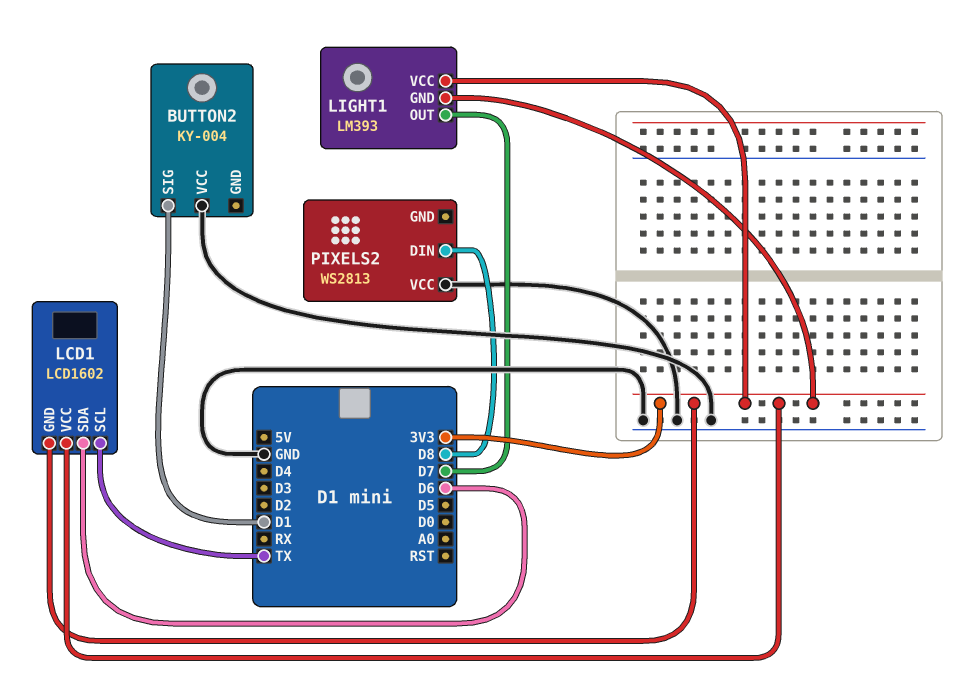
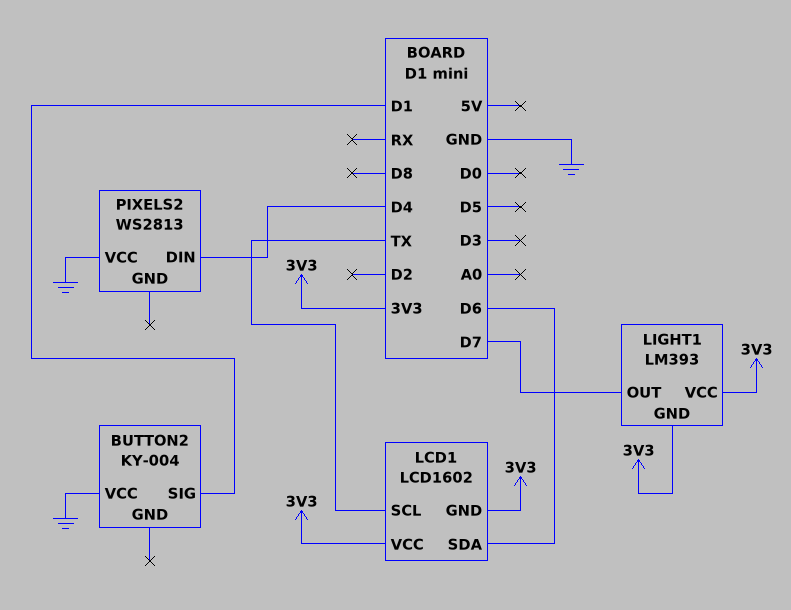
PIXELS2 pin DIN: D8 -> D4

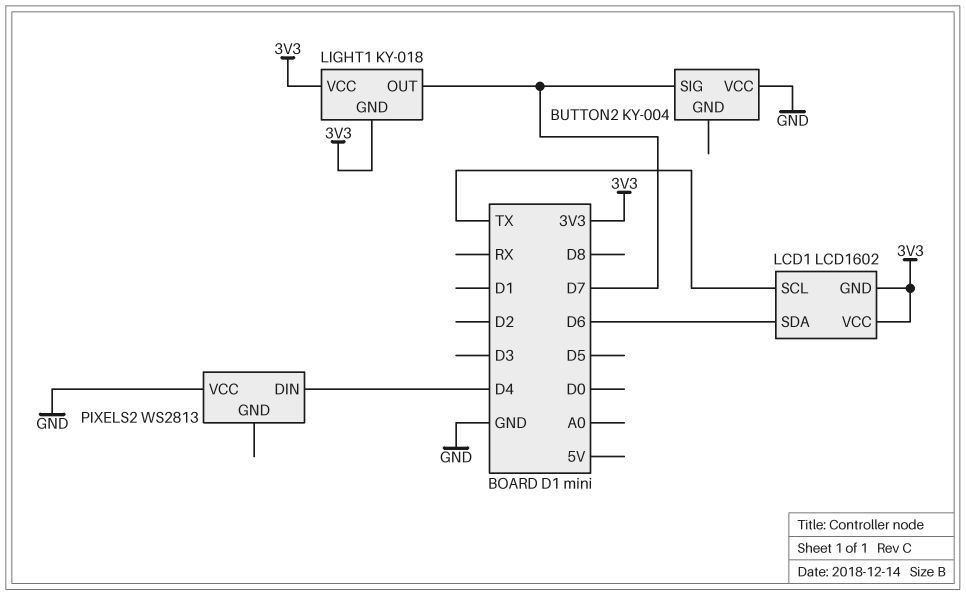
BUTTON2 pin SIG: D1 -> D7
LIGHT1: LM393 -> KY-018

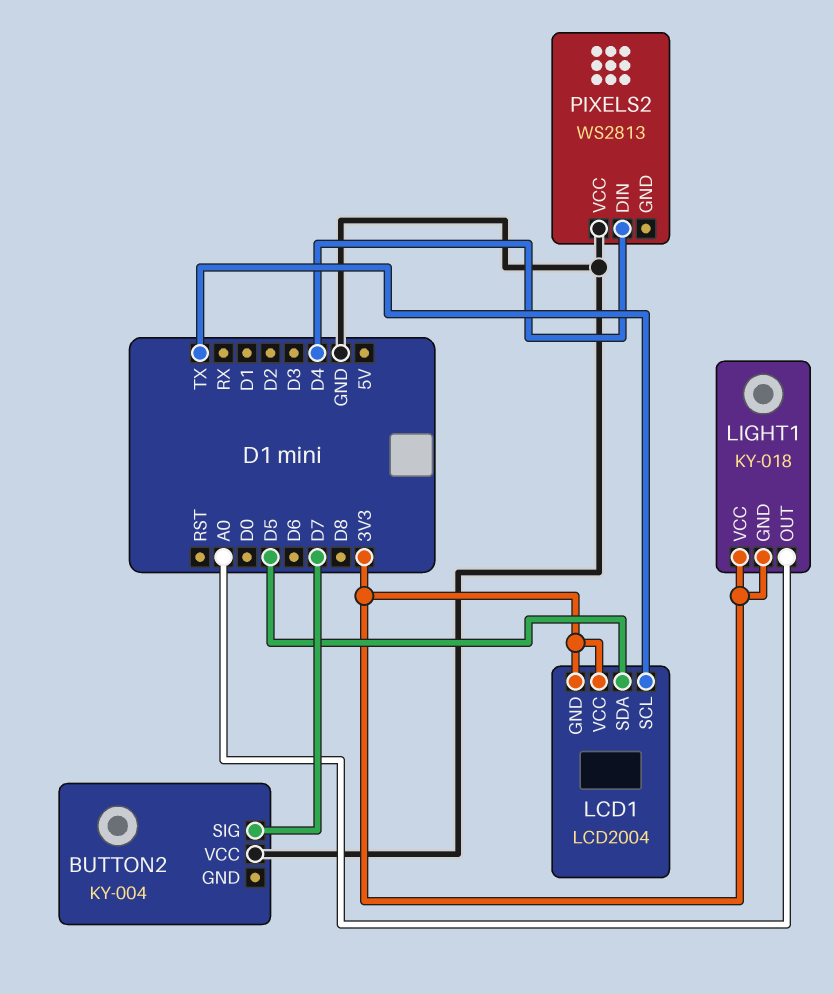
LCD1: LCD1602 -> LCD2004
LCD1 pin SDA: D6 -> D5
LIGHT1 pin OUT: D7 -> A0

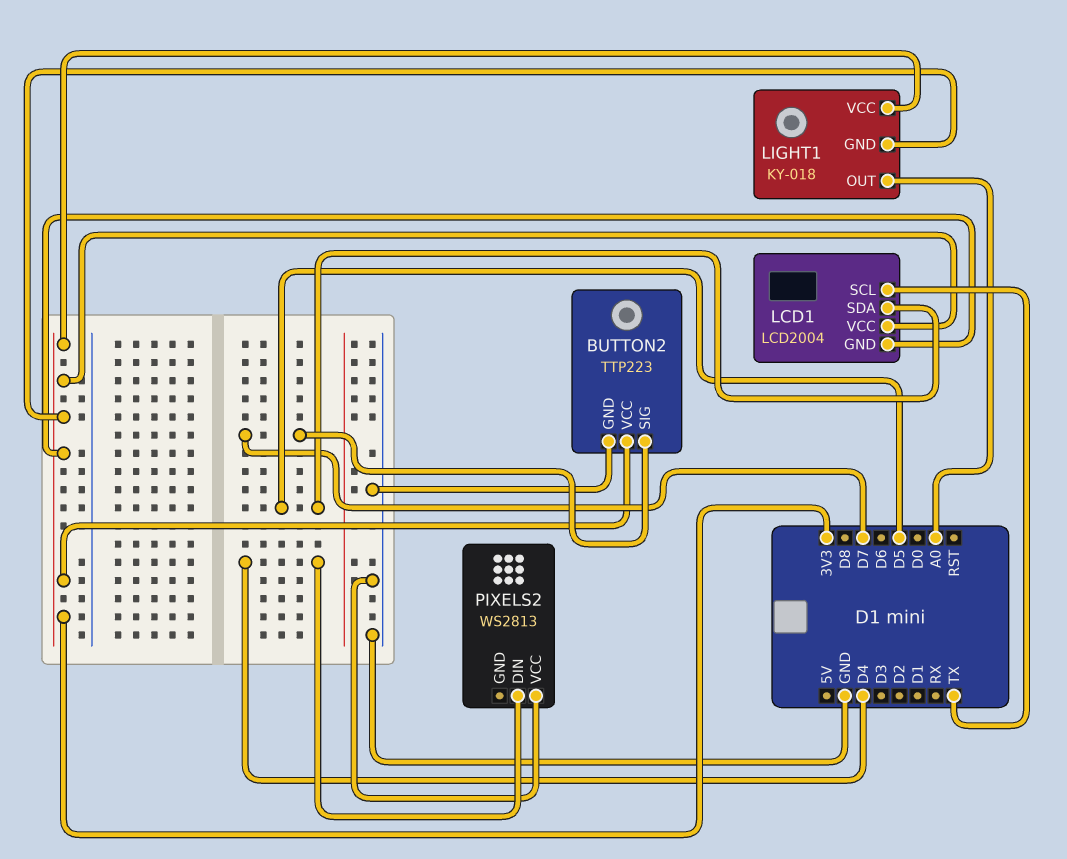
BUTTON2: KY-004 -> TTP223
BUTTON2 pin GND: none -> GND
BUTTON2 pin VCC: GND -> 3V3

